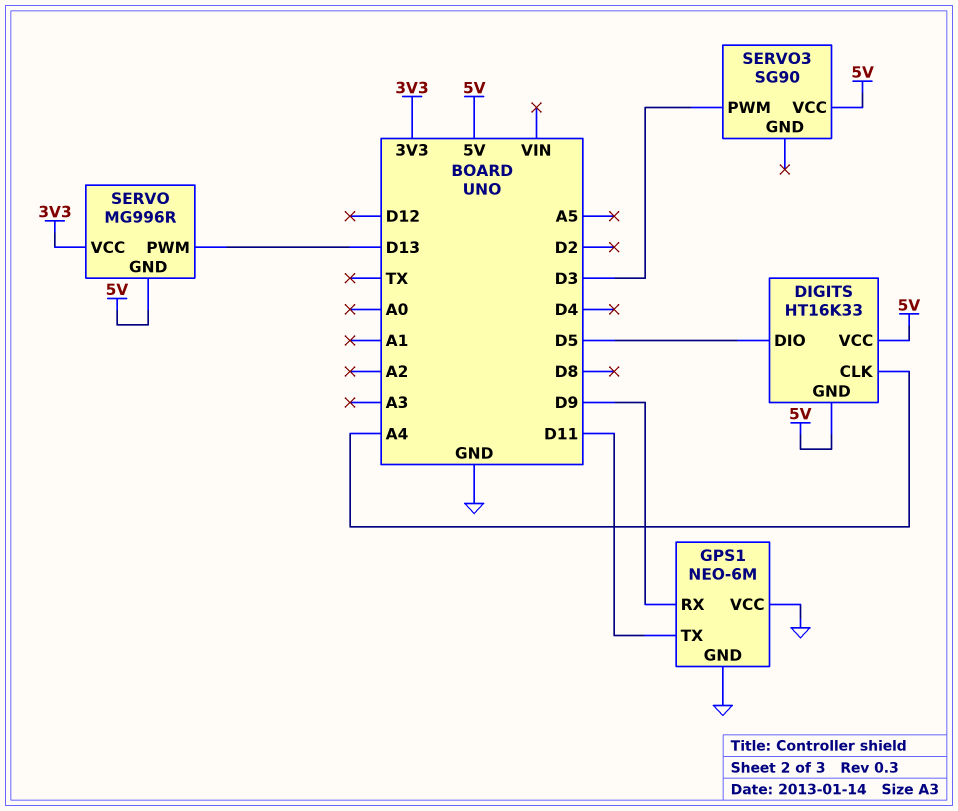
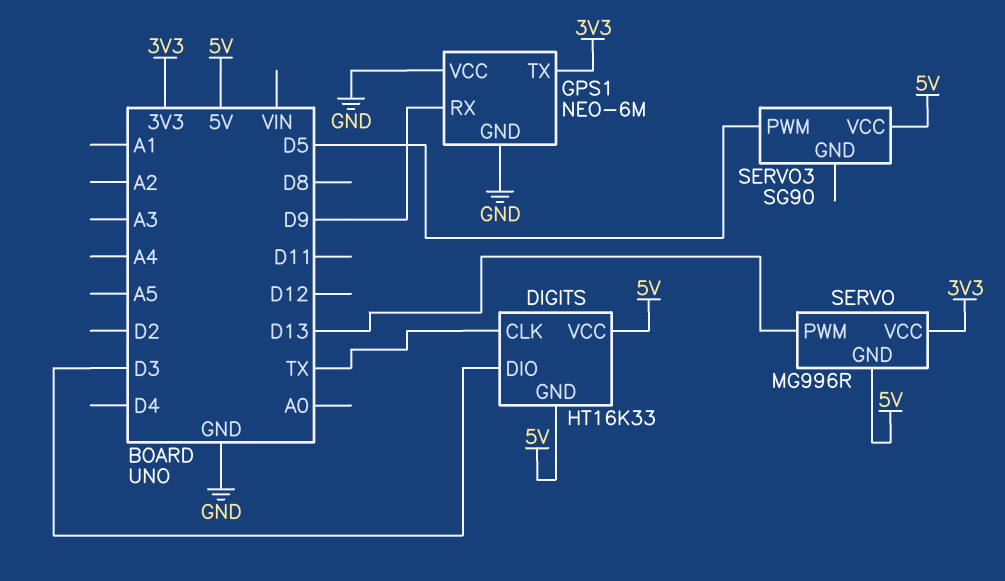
DIGITS pin CLK: A4 -> TX
DIGITS pin DIO: D5 -> D3
GPS1 pin TX: D11 -> 3V3
SERVO3 pin PWM: D3 -> D5

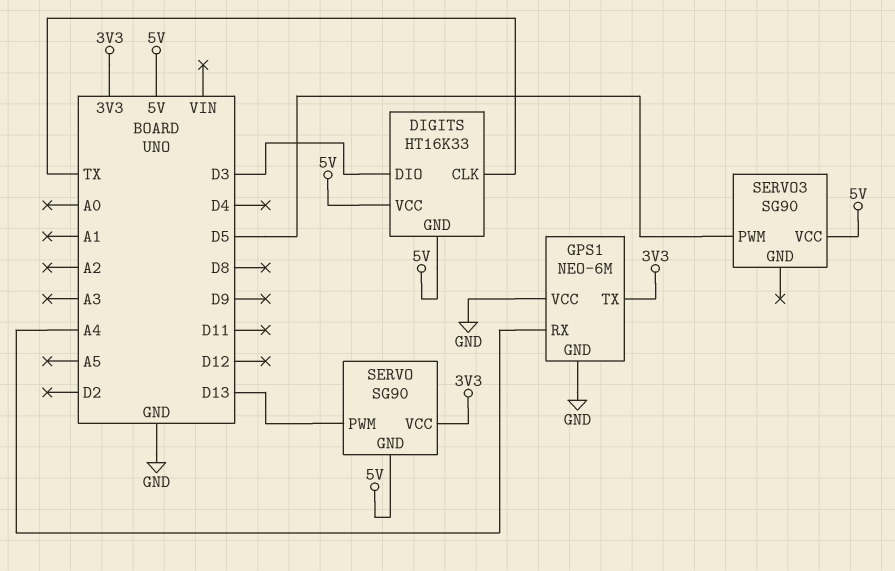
GPS1 pin RX: D9 -> A4
SERVO: MG996R -> SG90

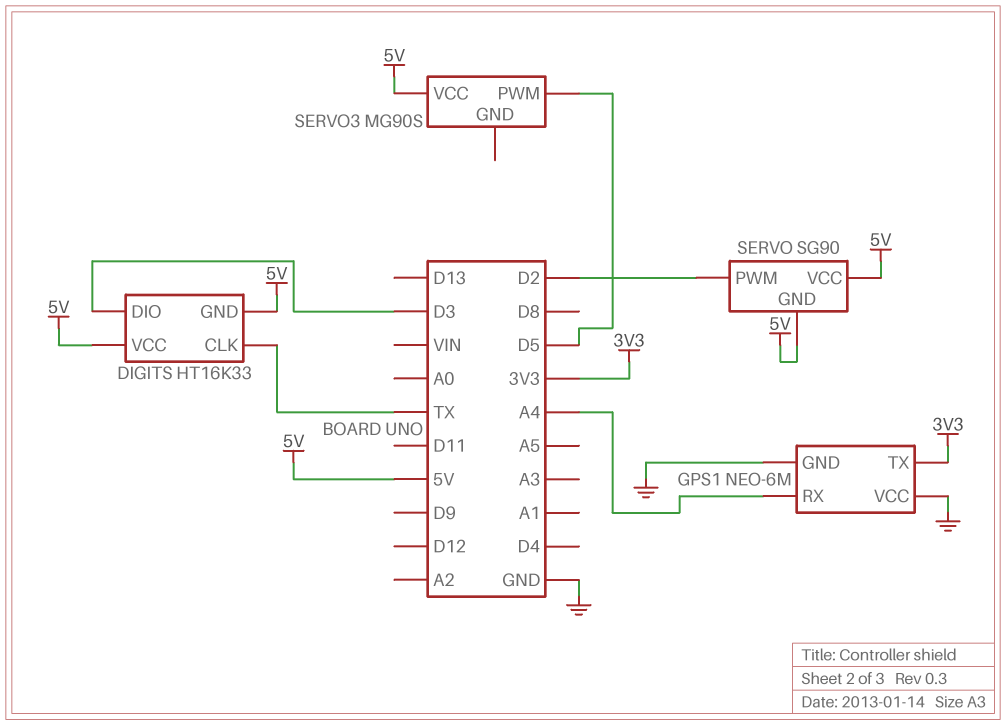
SERVO pin PWM: D13 -> D2
SERVO pin VCC: 3V3 -> 5V
SERVO3: SG90 -> MG90S

